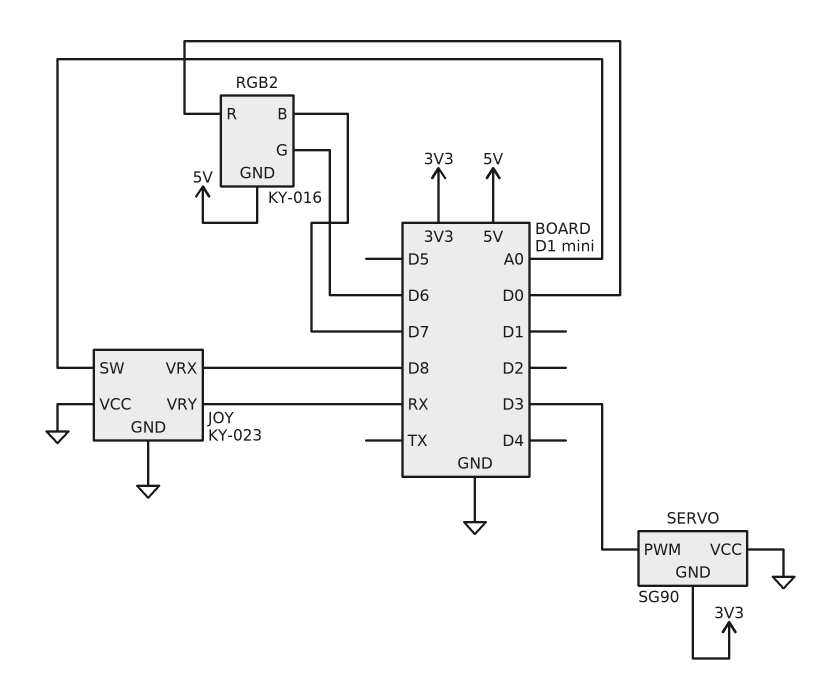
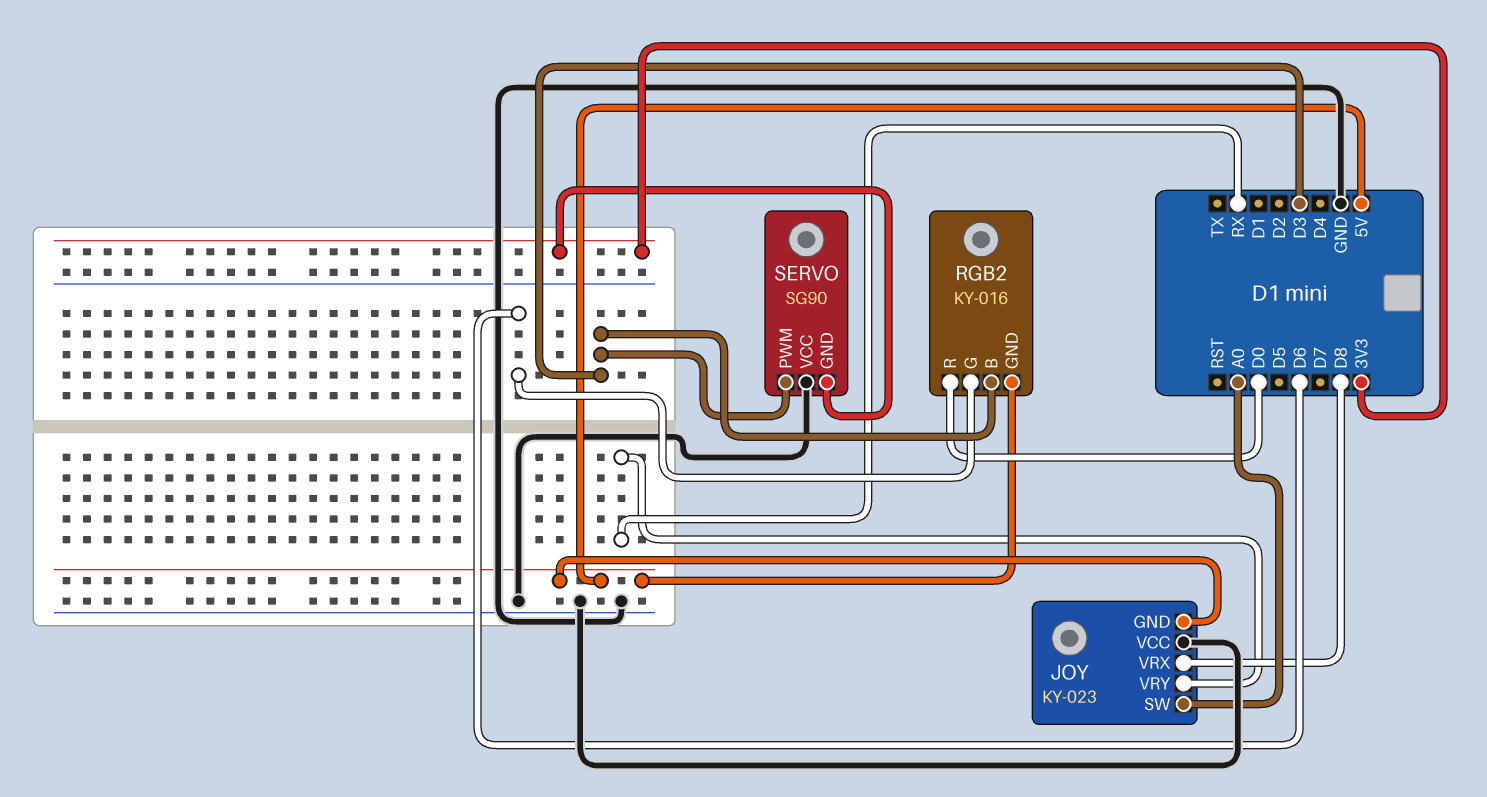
JOY pin GND: GND -> 5V
RGB2 pin B: D7 -> D3

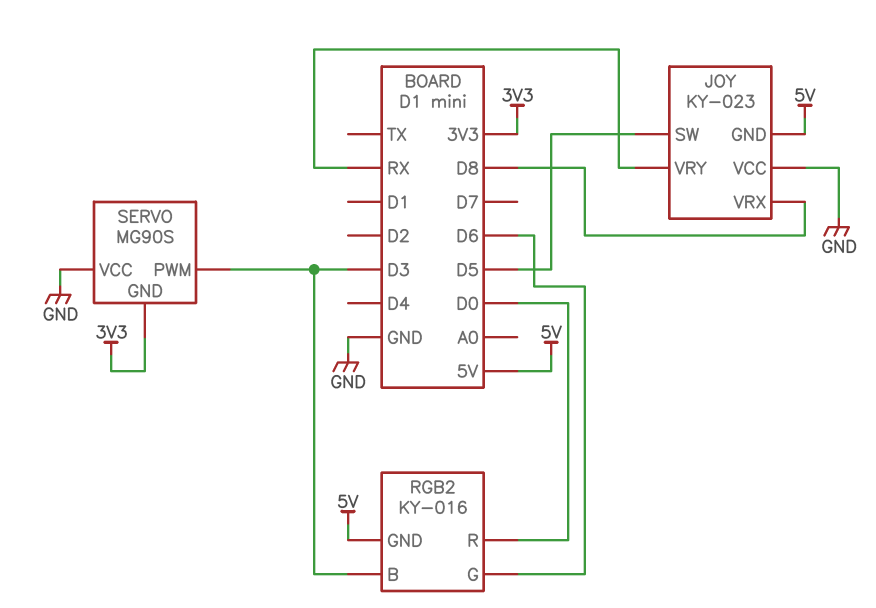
JOY pin SW: A0 -> D5
SERVO: SG90 -> MG90S

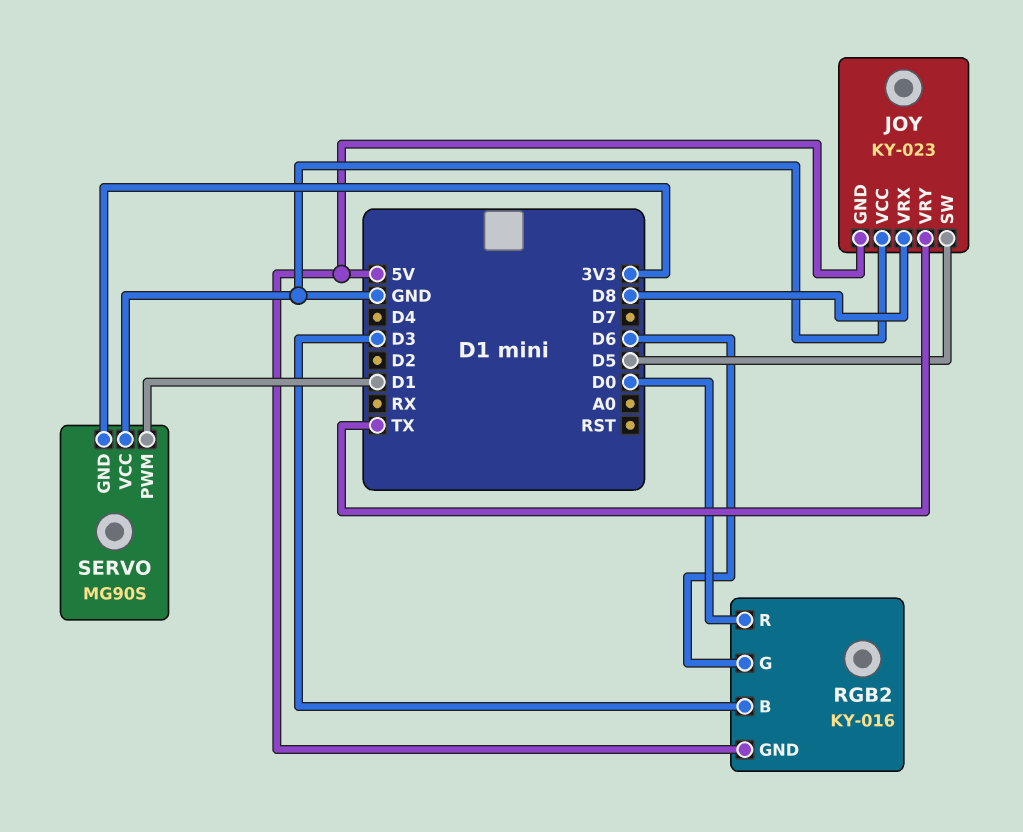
JOY pin VRY: RX -> TX
SERVO pin PWM: D3 -> D1

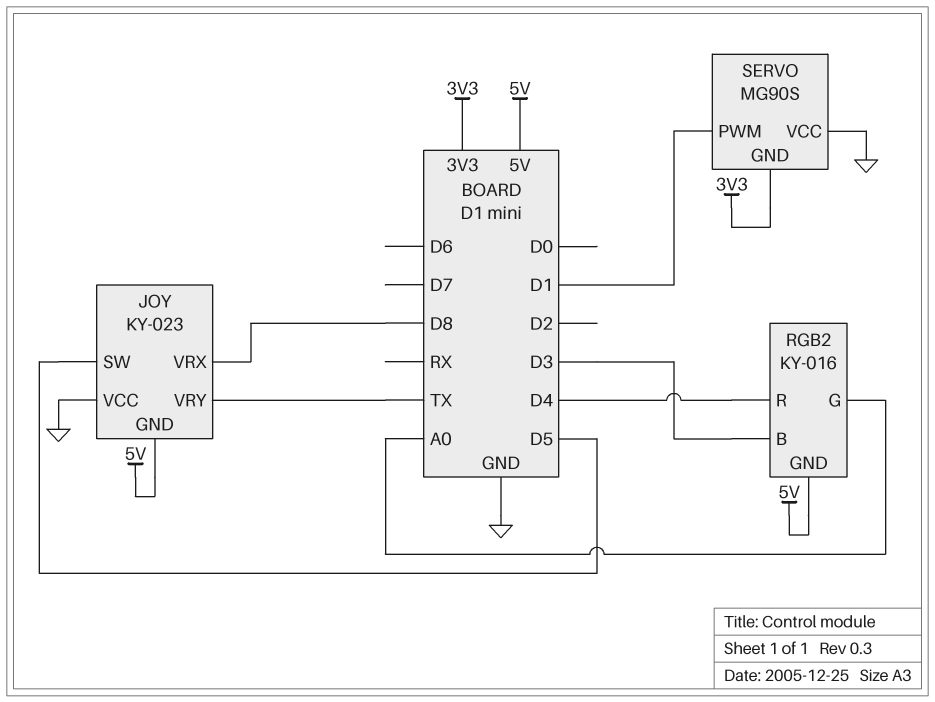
RGB2 pin G: D6 -> A0
RGB2 pin R: D0 -> D4

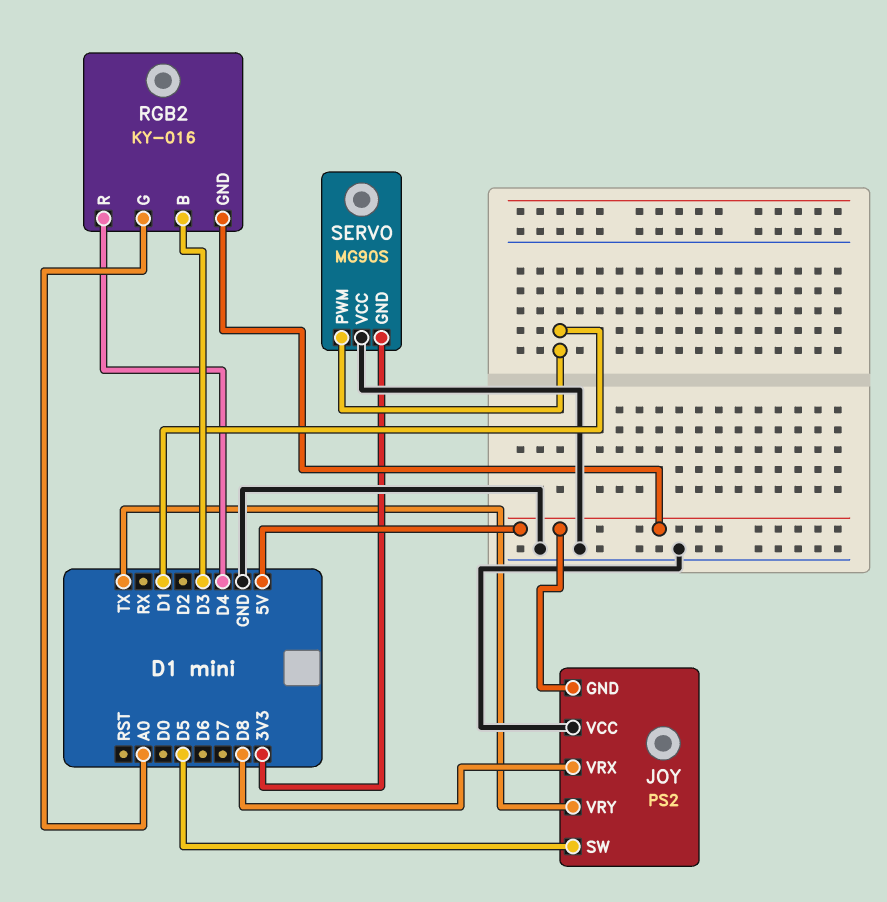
JOY: KY-023 -> PS2

